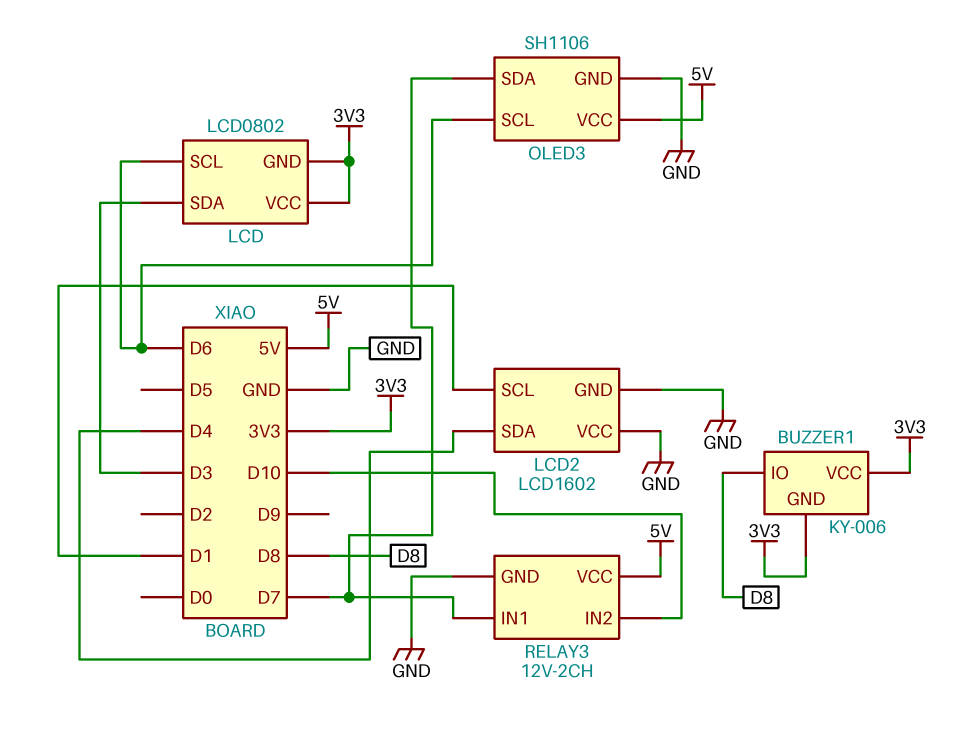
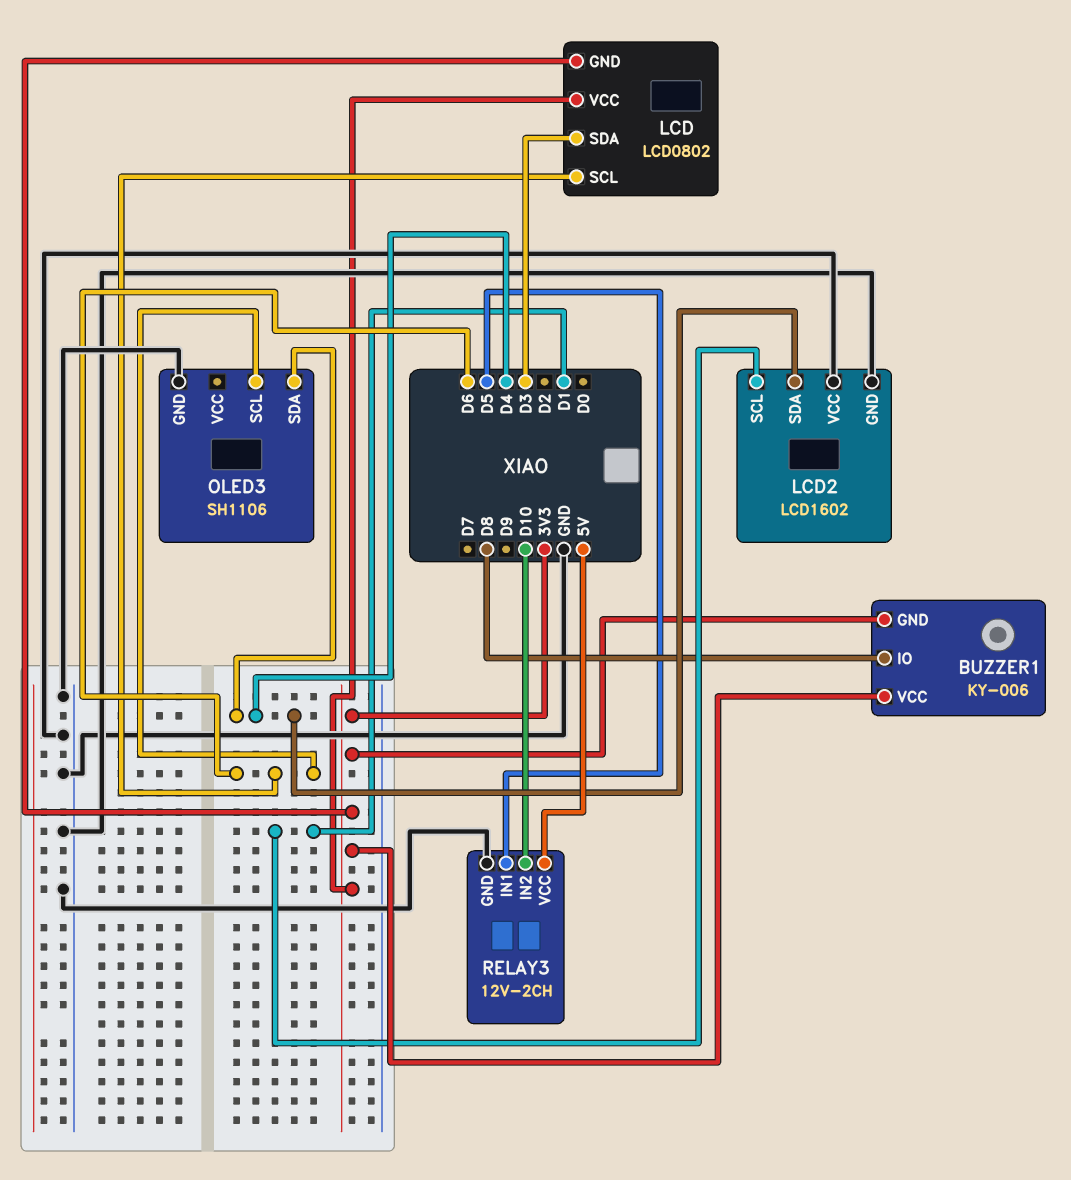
OLED3 pin SDA: D7 -> D4
OLED3 pin VCC: 5V -> none
RELAY3 pin IN1: D7 -> D5

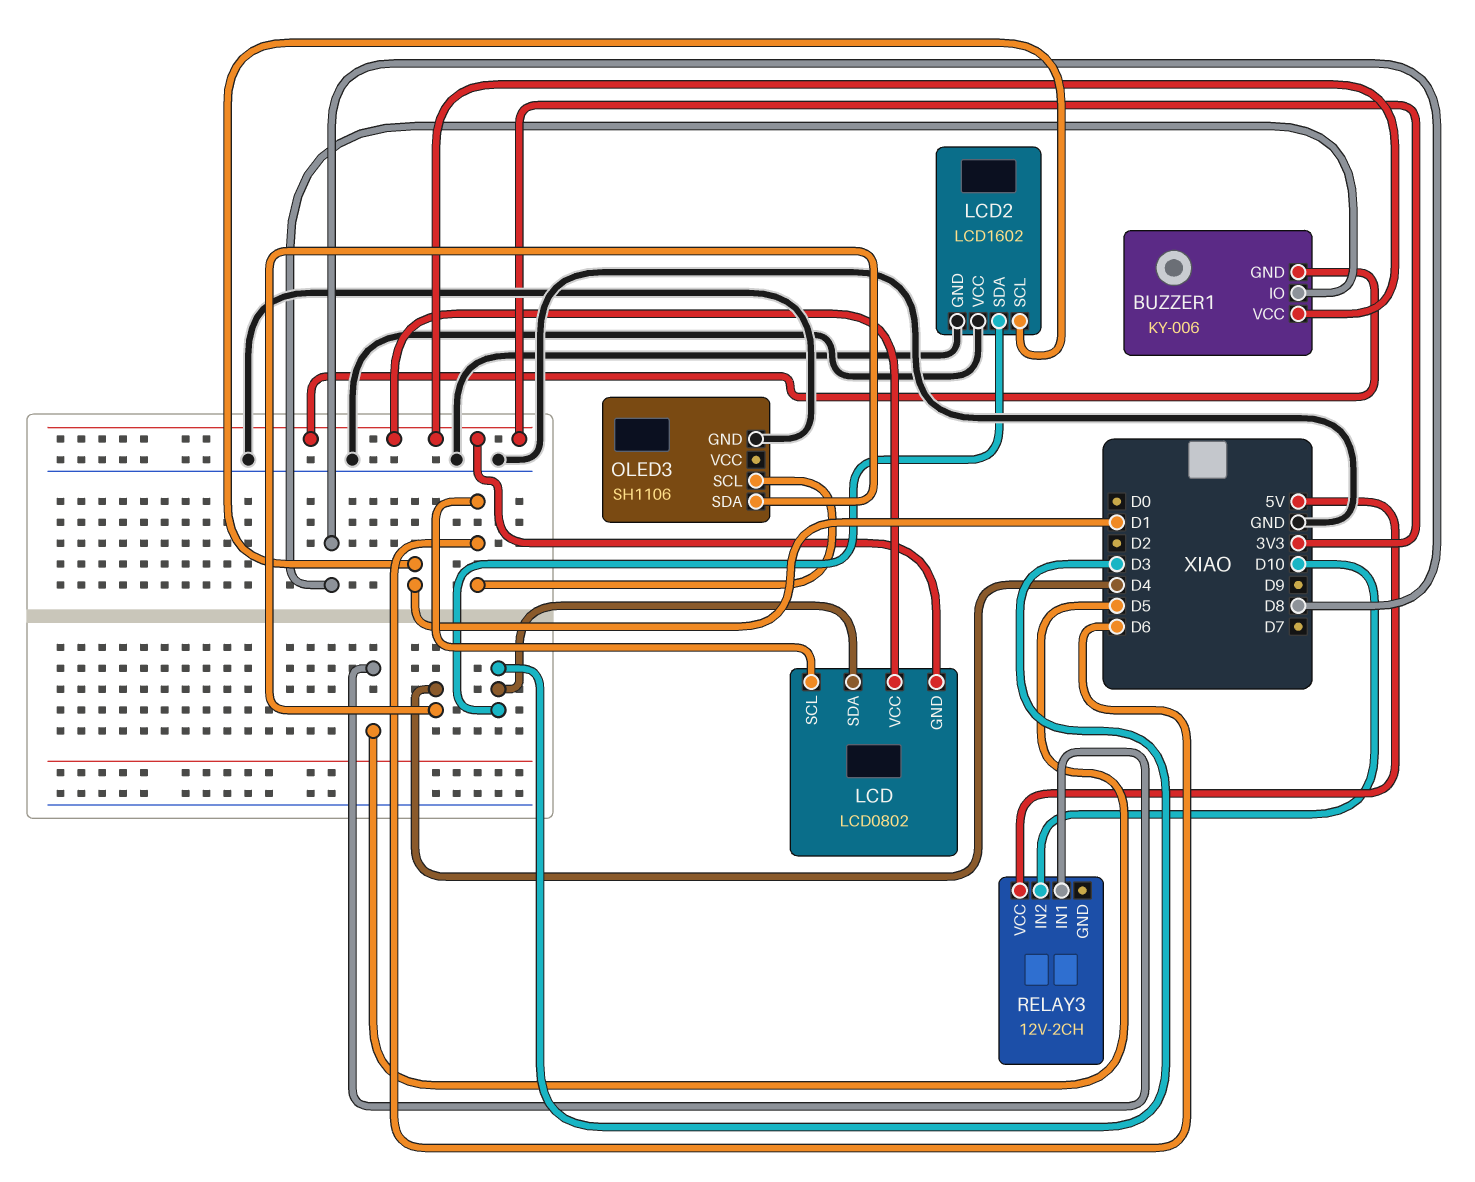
LCD2 pin SDA: D4 -> D3
RELAY3 pin GND: GND -> none

